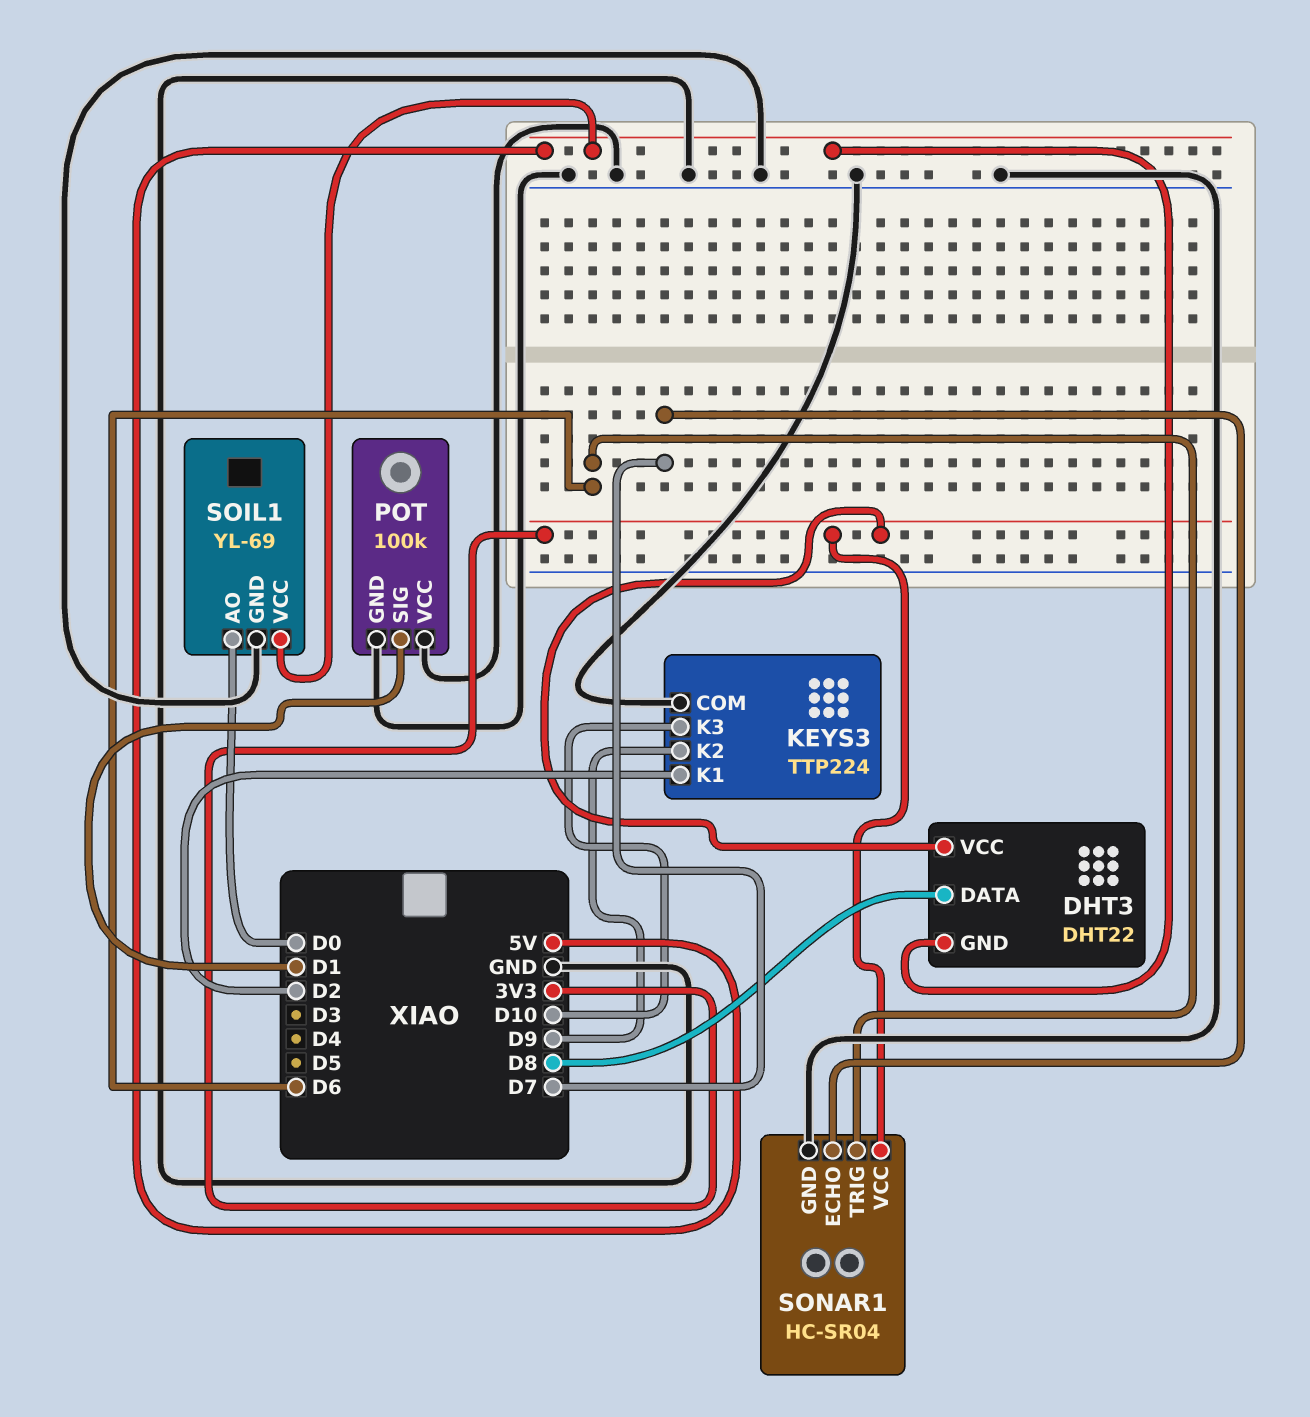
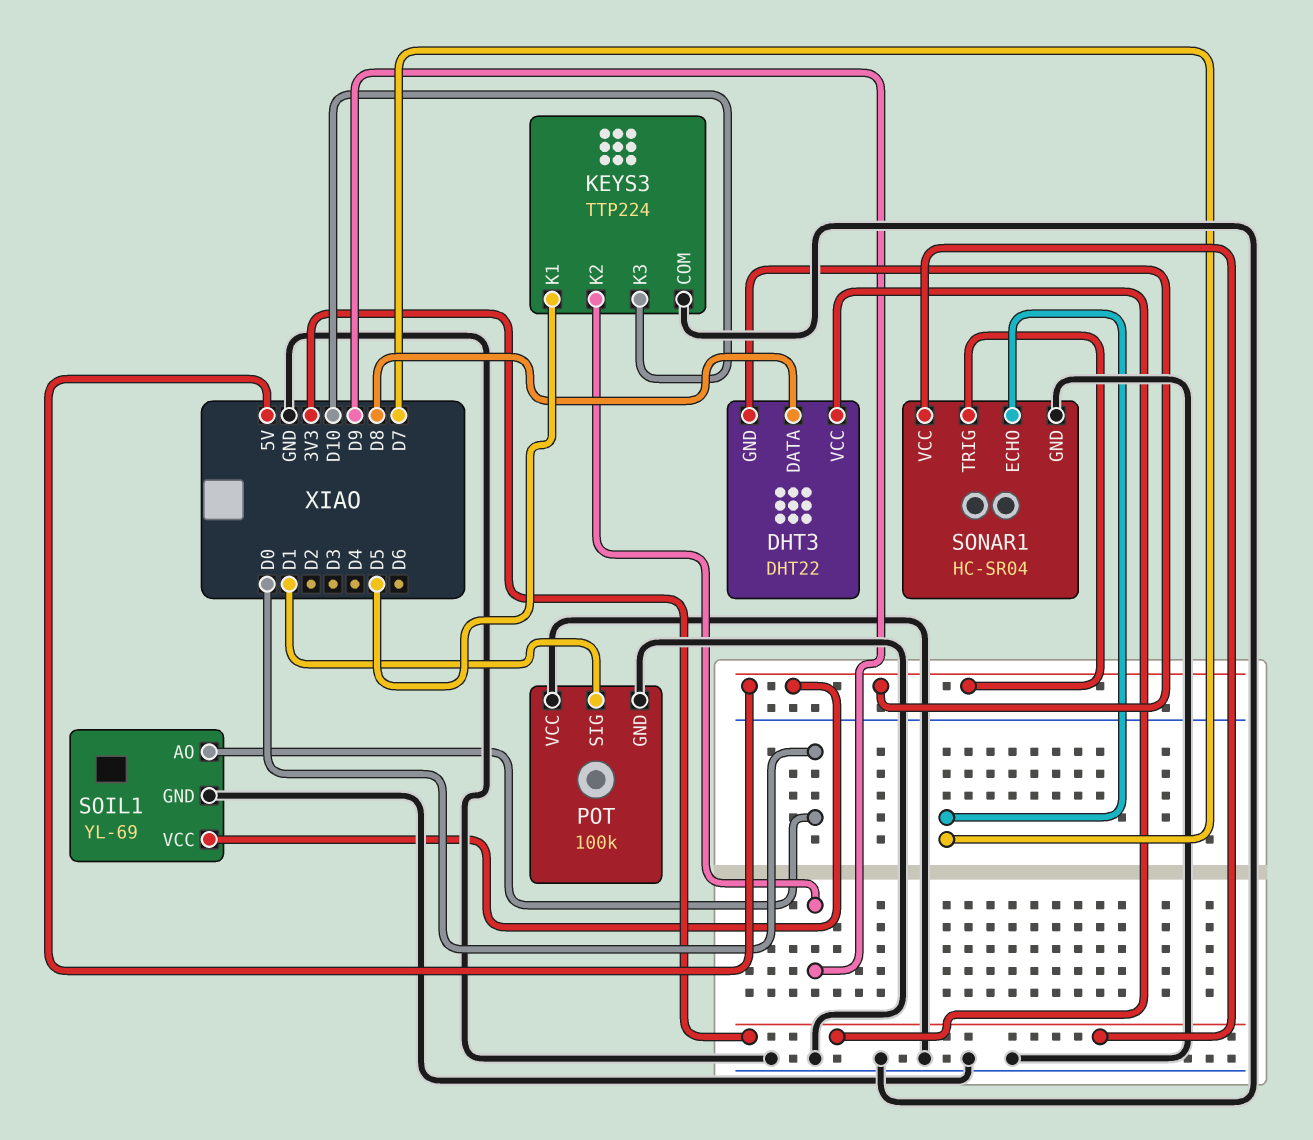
KEYS3 pin K1: D2 -> D5
SONAR1 pin TRIG: D6 -> 5V

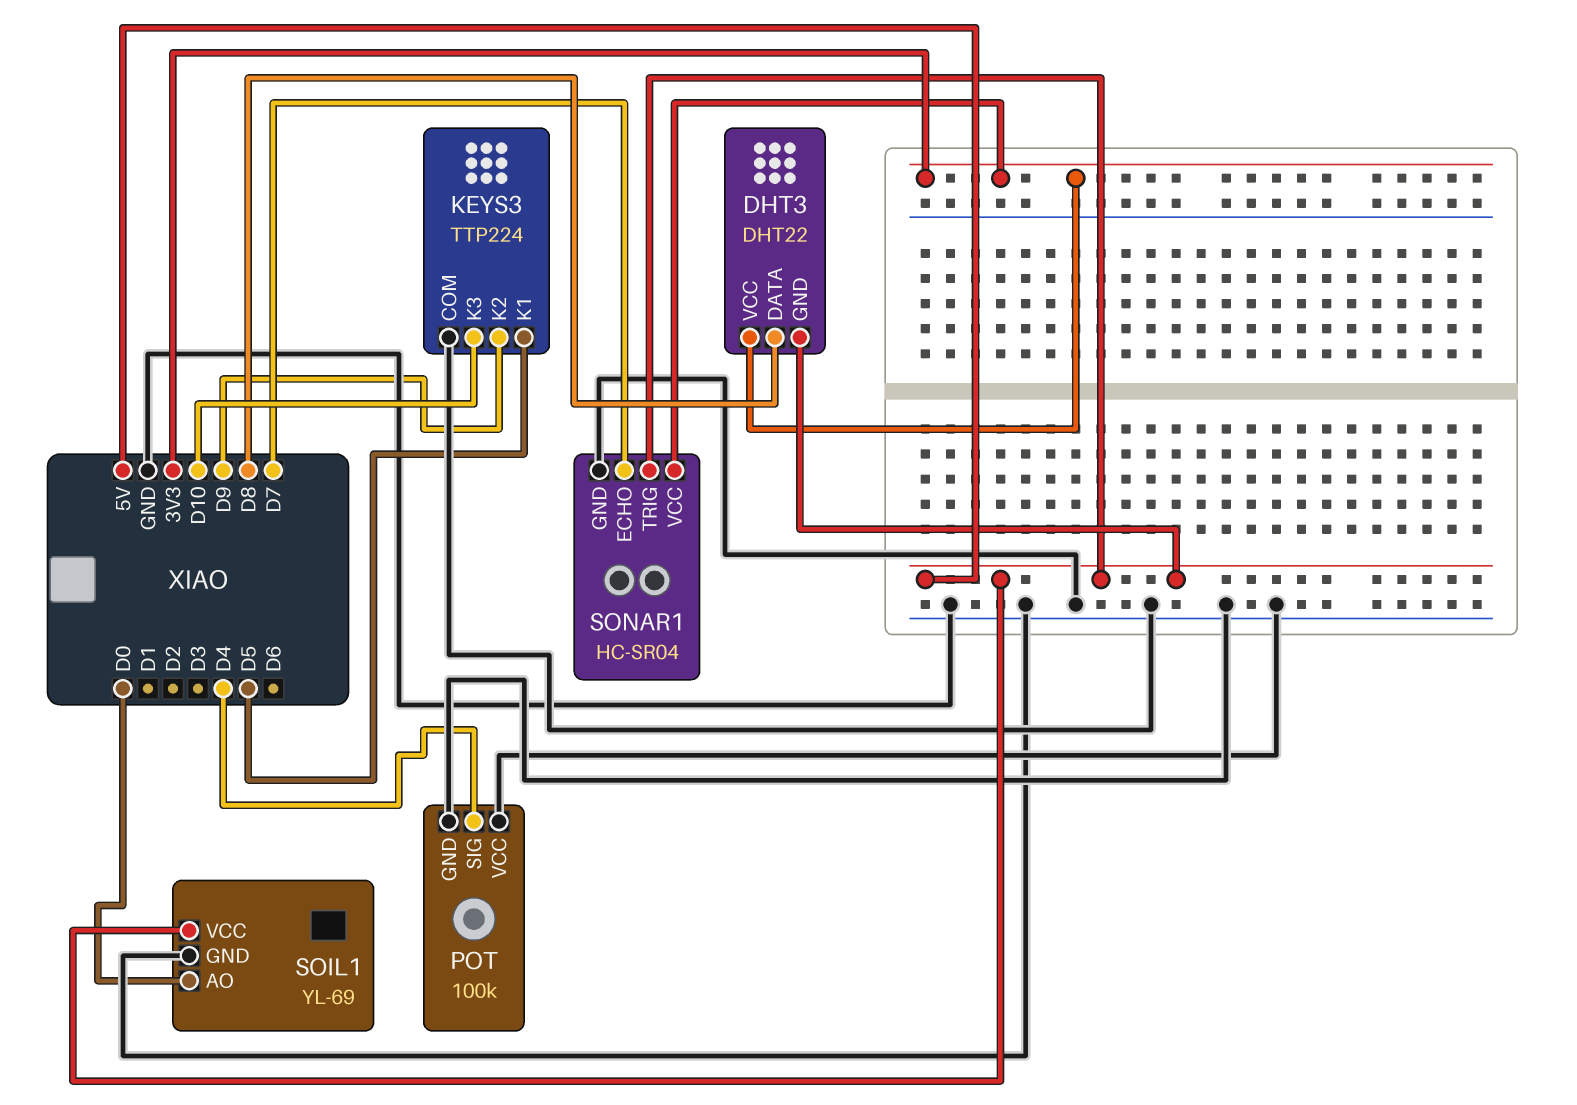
POT pin SIG: D1 -> D4

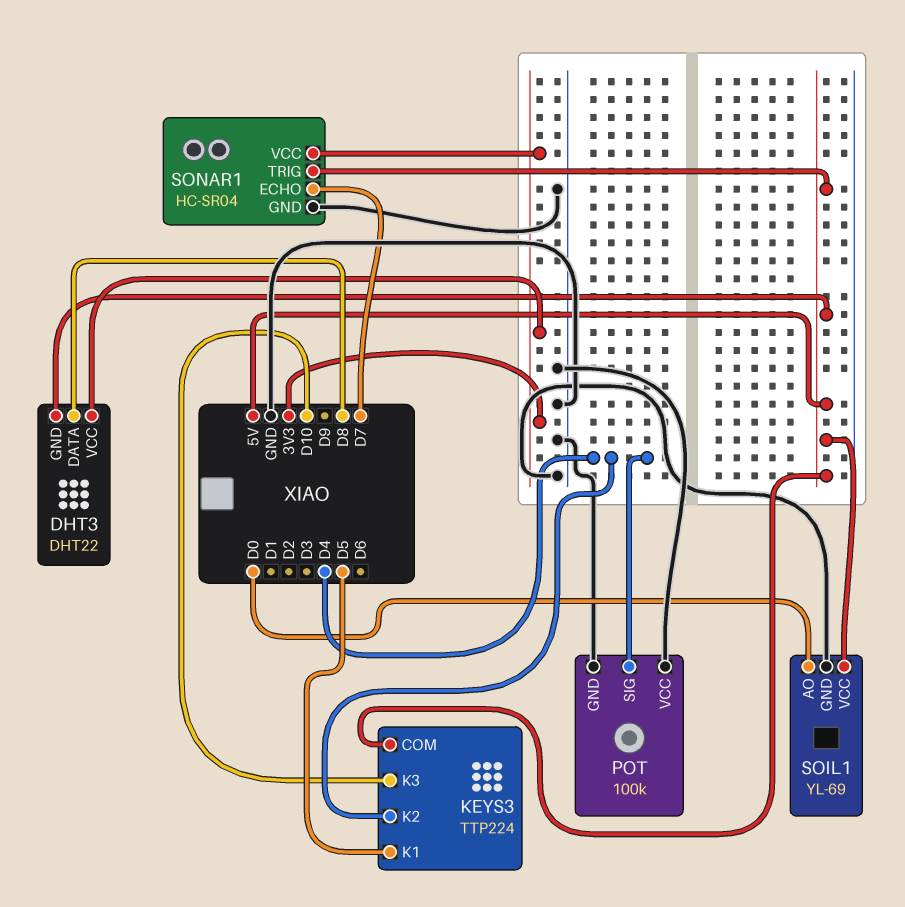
KEYS3 pin COM: GND -> 5V
KEYS3 pin K2: D9 -> D4

